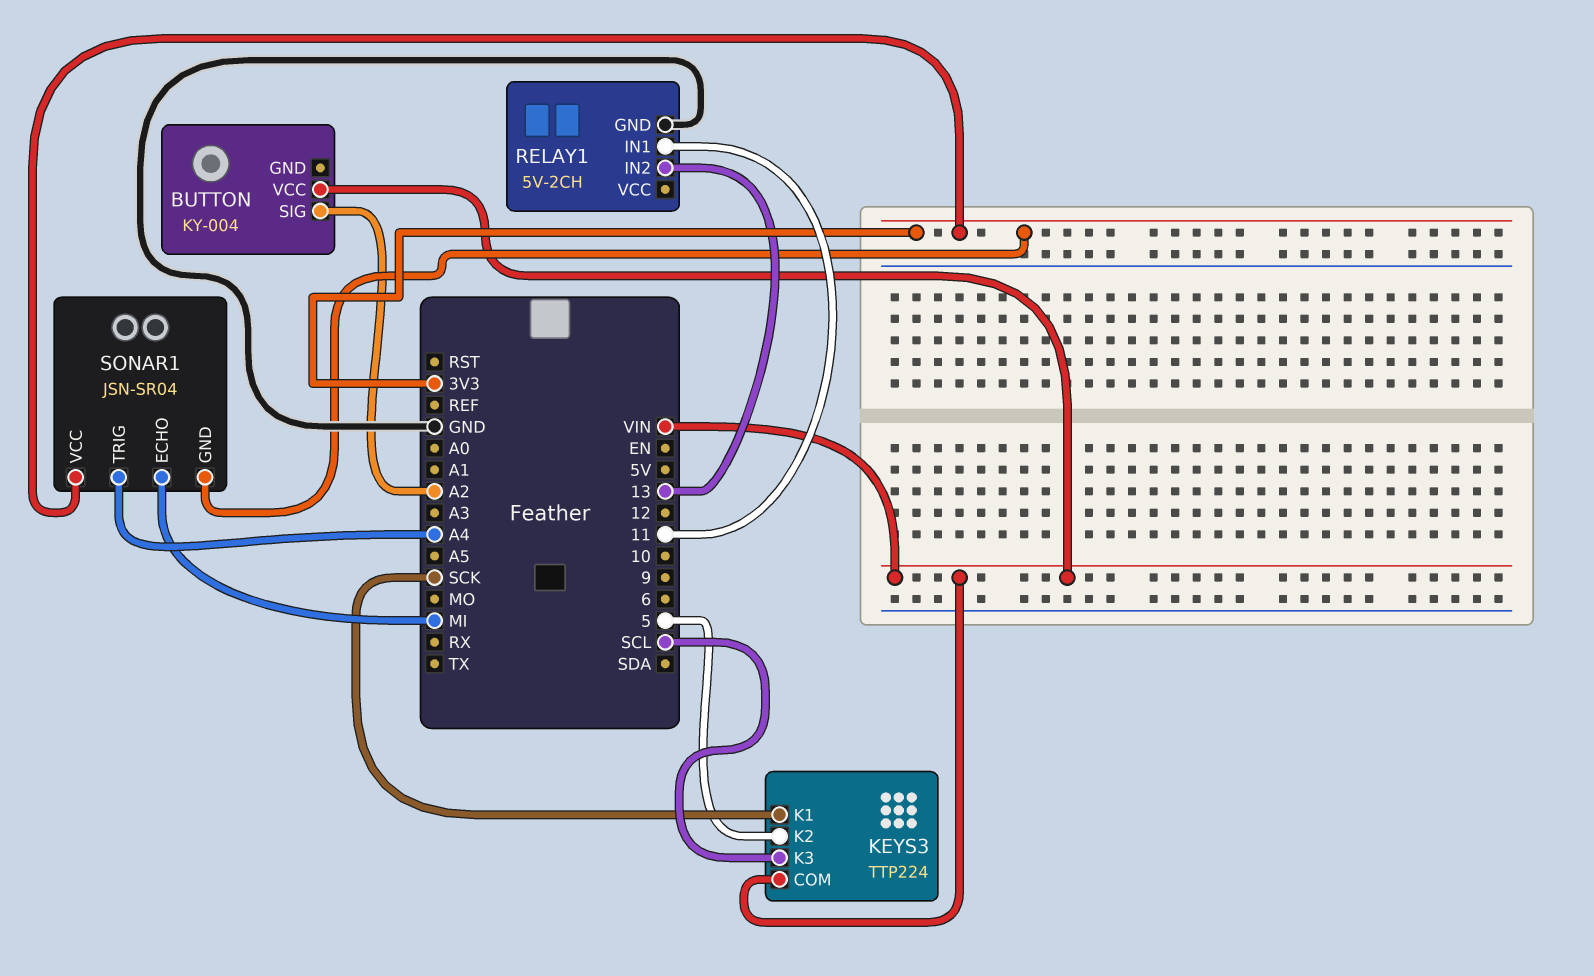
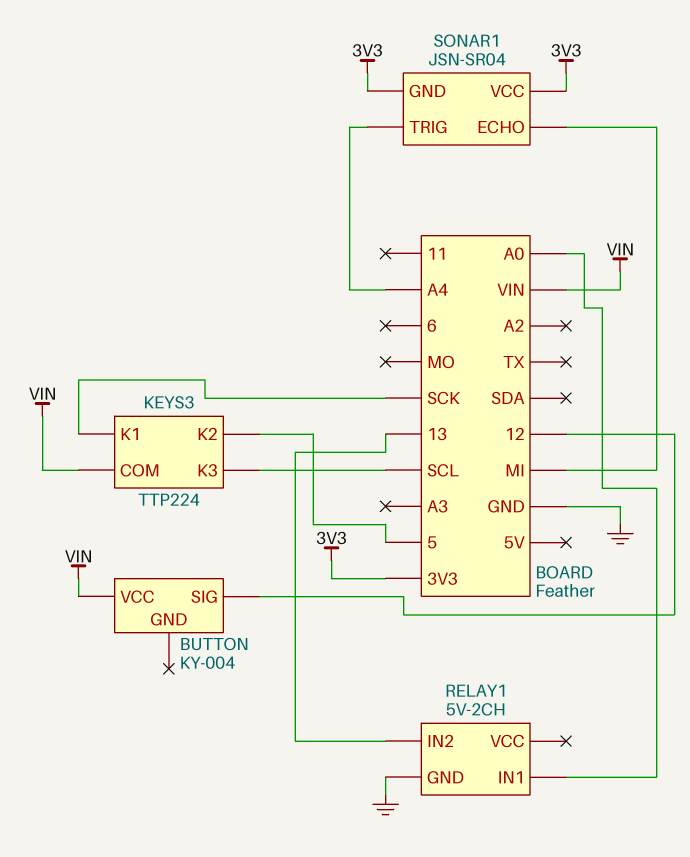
BUTTON pin SIG: A2 -> 12
RELAY1 pin IN1: 11 -> A0

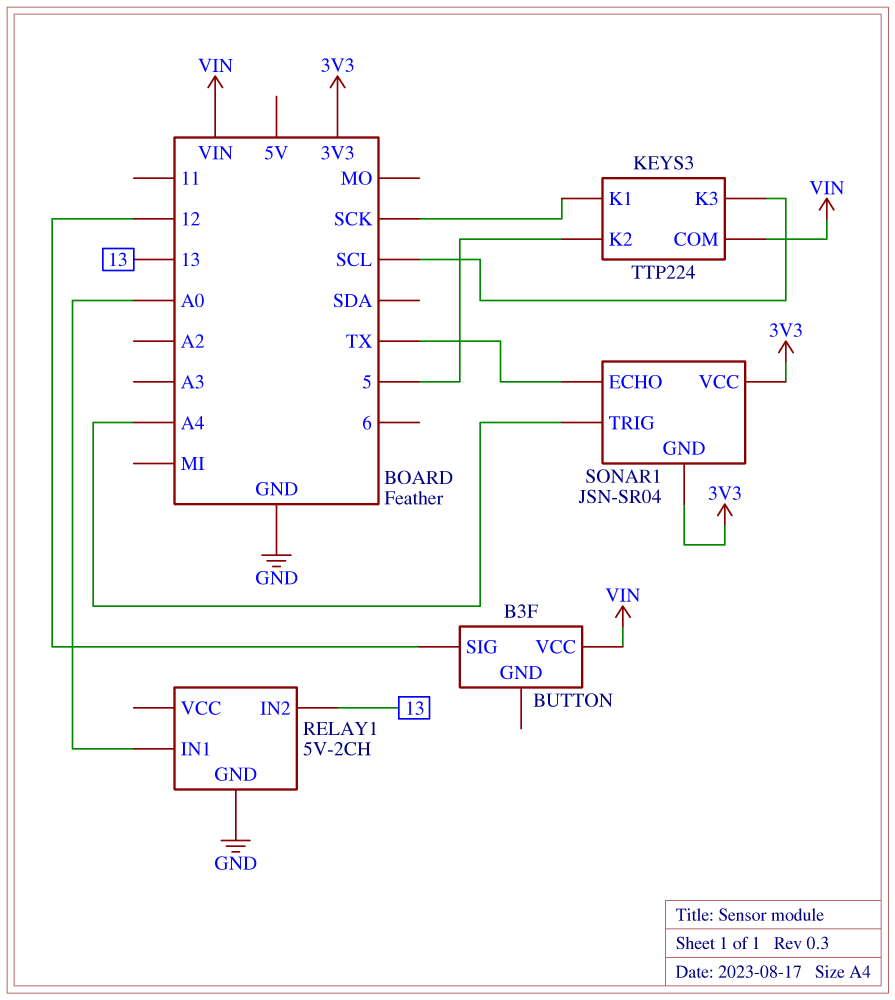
BUTTON: KY-004 -> B3F
SONAR1 pin ECHO: MI -> TX

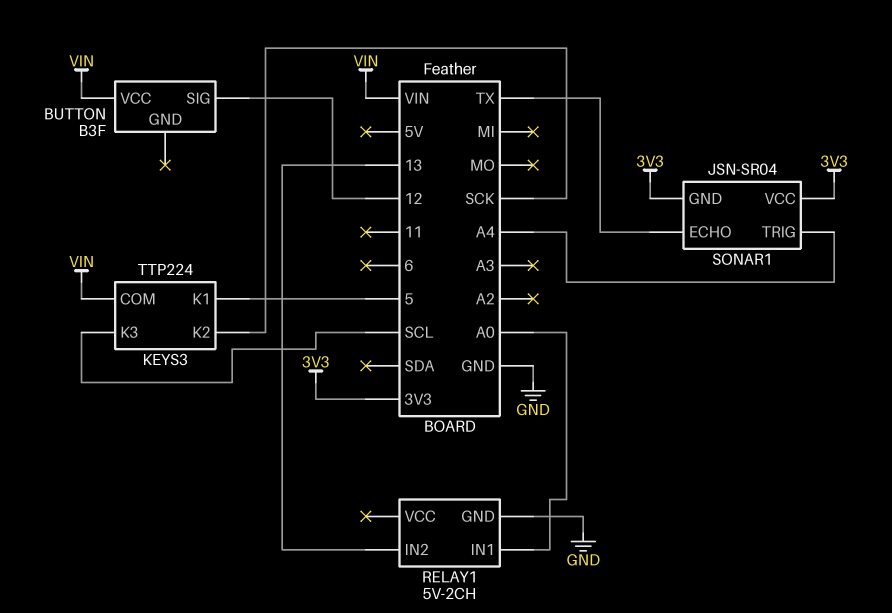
KEYS3 pin K1: SCK -> 5
KEYS3 pin K2: 5 -> SCK

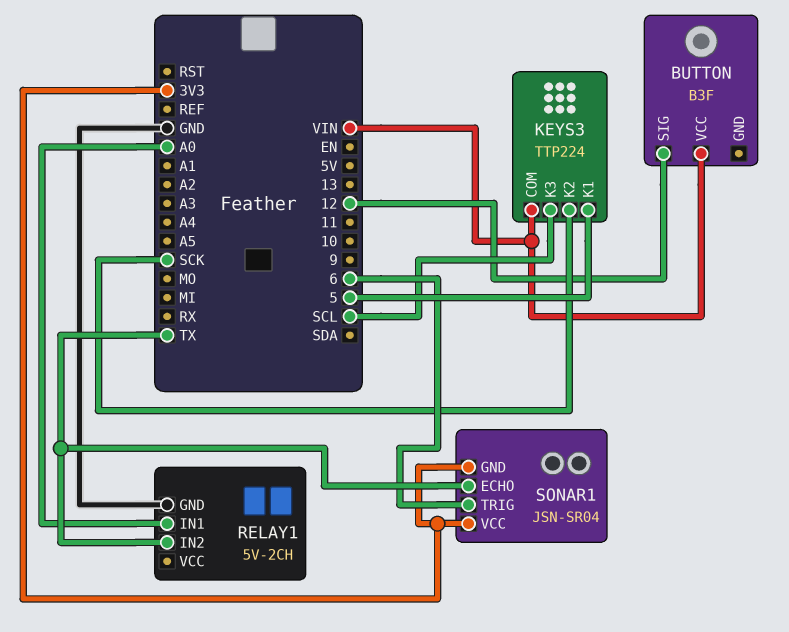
RELAY1 pin IN2: 13 -> TX
SONAR1 pin TRIG: A4 -> 6

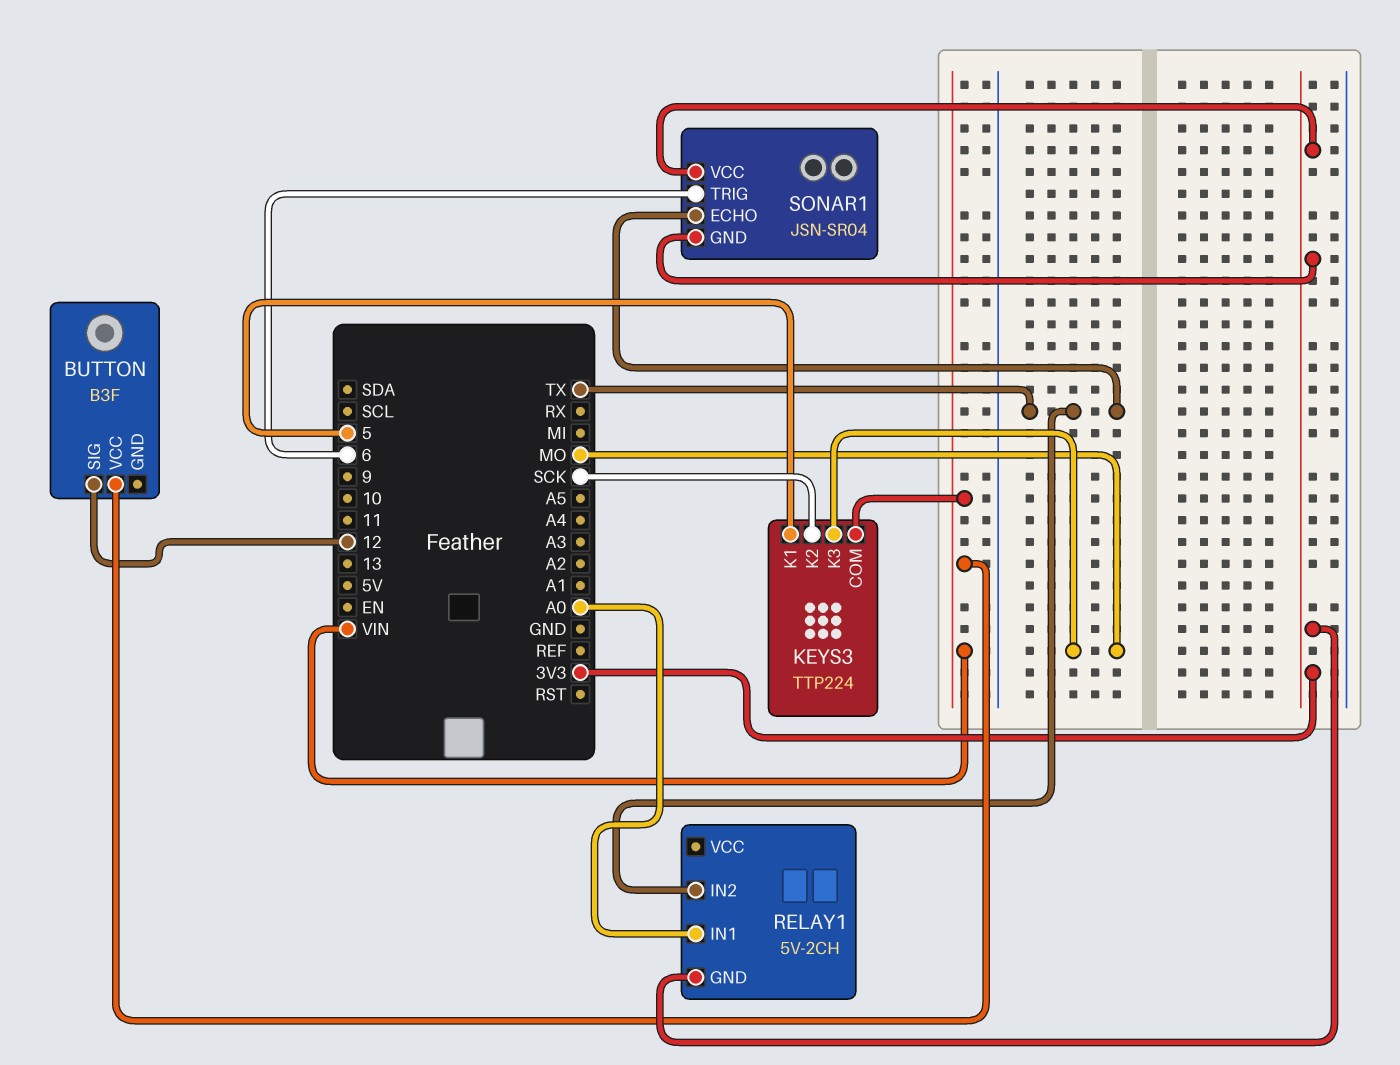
KEYS3 pin K3: SCL -> MO
RELAY1 pin GND: GND -> 3V3

